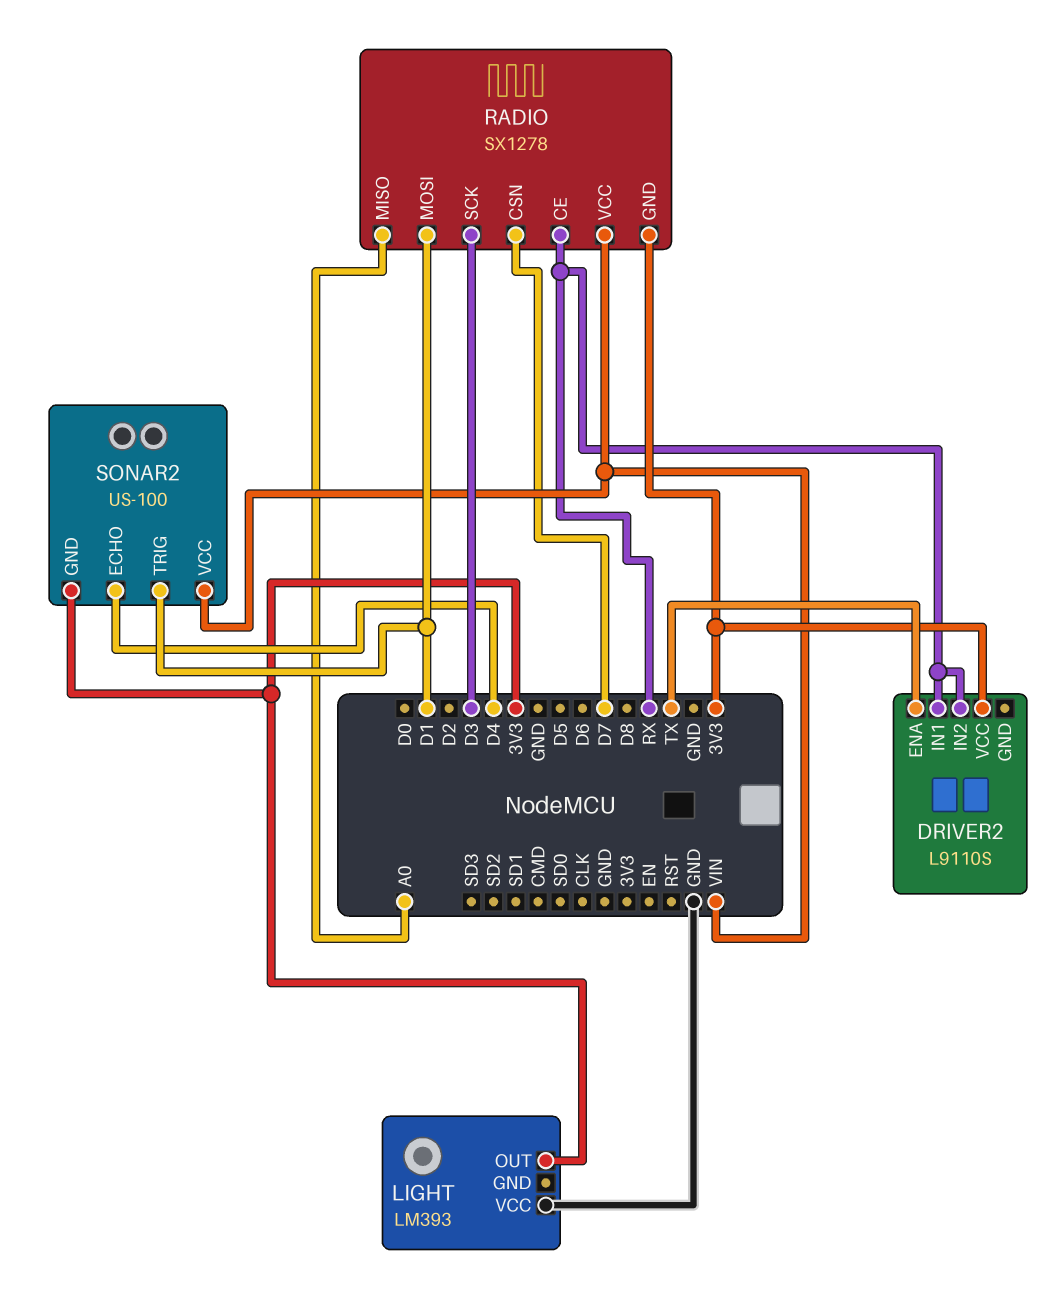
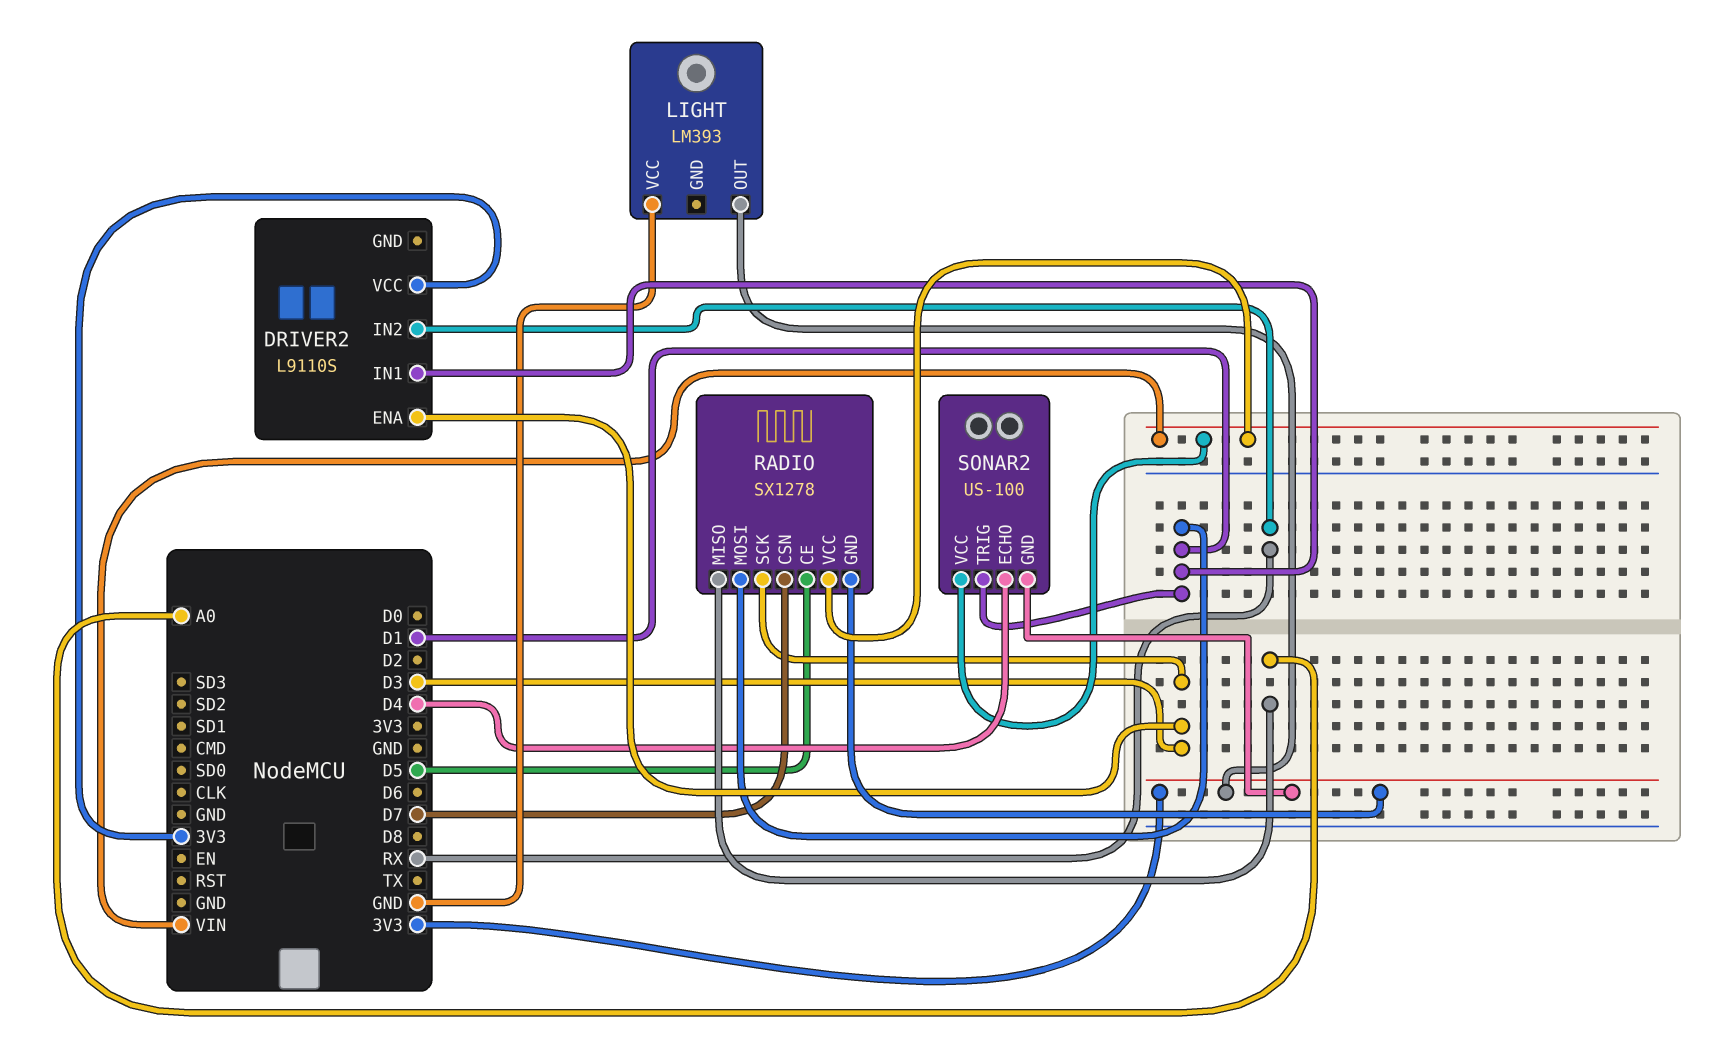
DRIVER2 pin ENA: TX -> D3
DRIVER2 pin IN1: RX -> D1
RADIO pin CE: RX -> D5

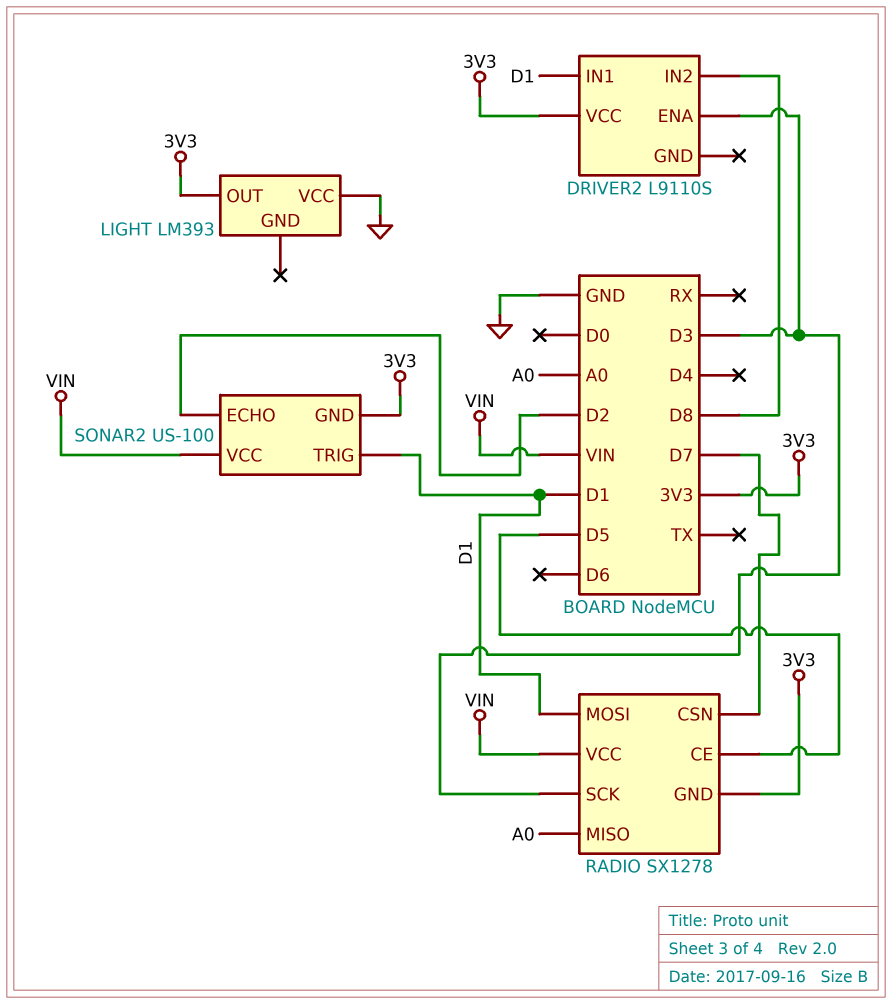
DRIVER2 pin IN2: RX -> D8
SONAR2 pin ECHO: D4 -> D2

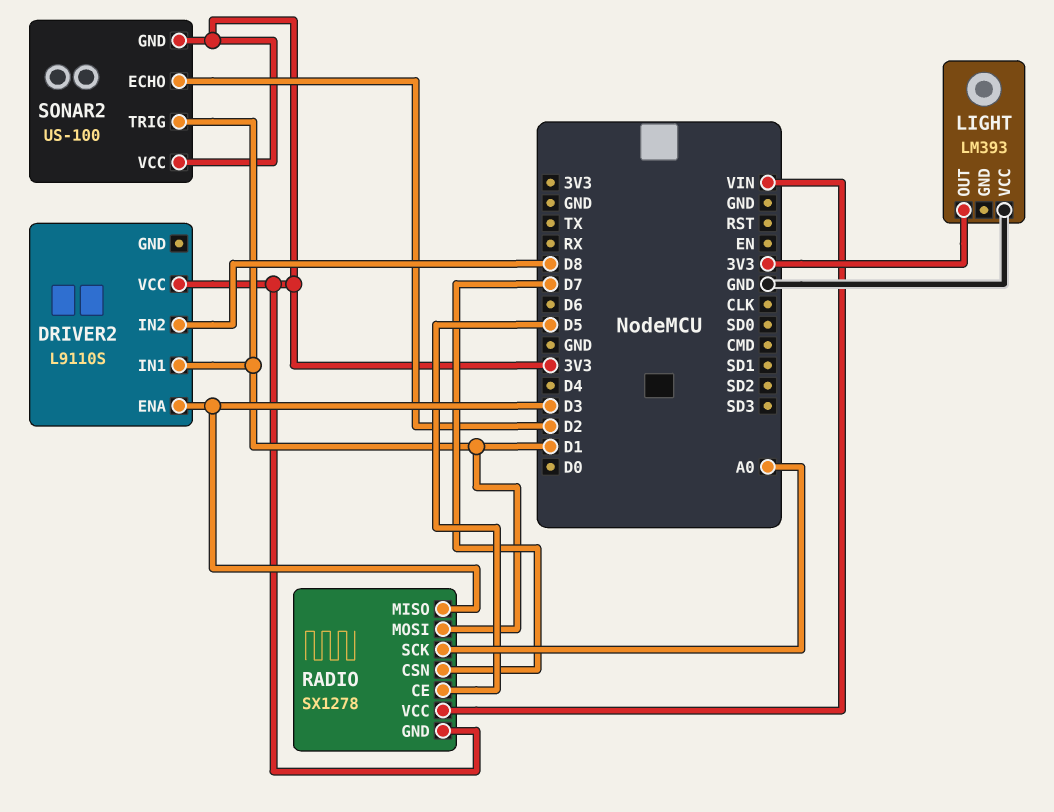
RADIO pin MISO: A0 -> D3
RADIO pin SCK: D3 -> A0
SONAR2 pin VCC: VIN -> 3V3

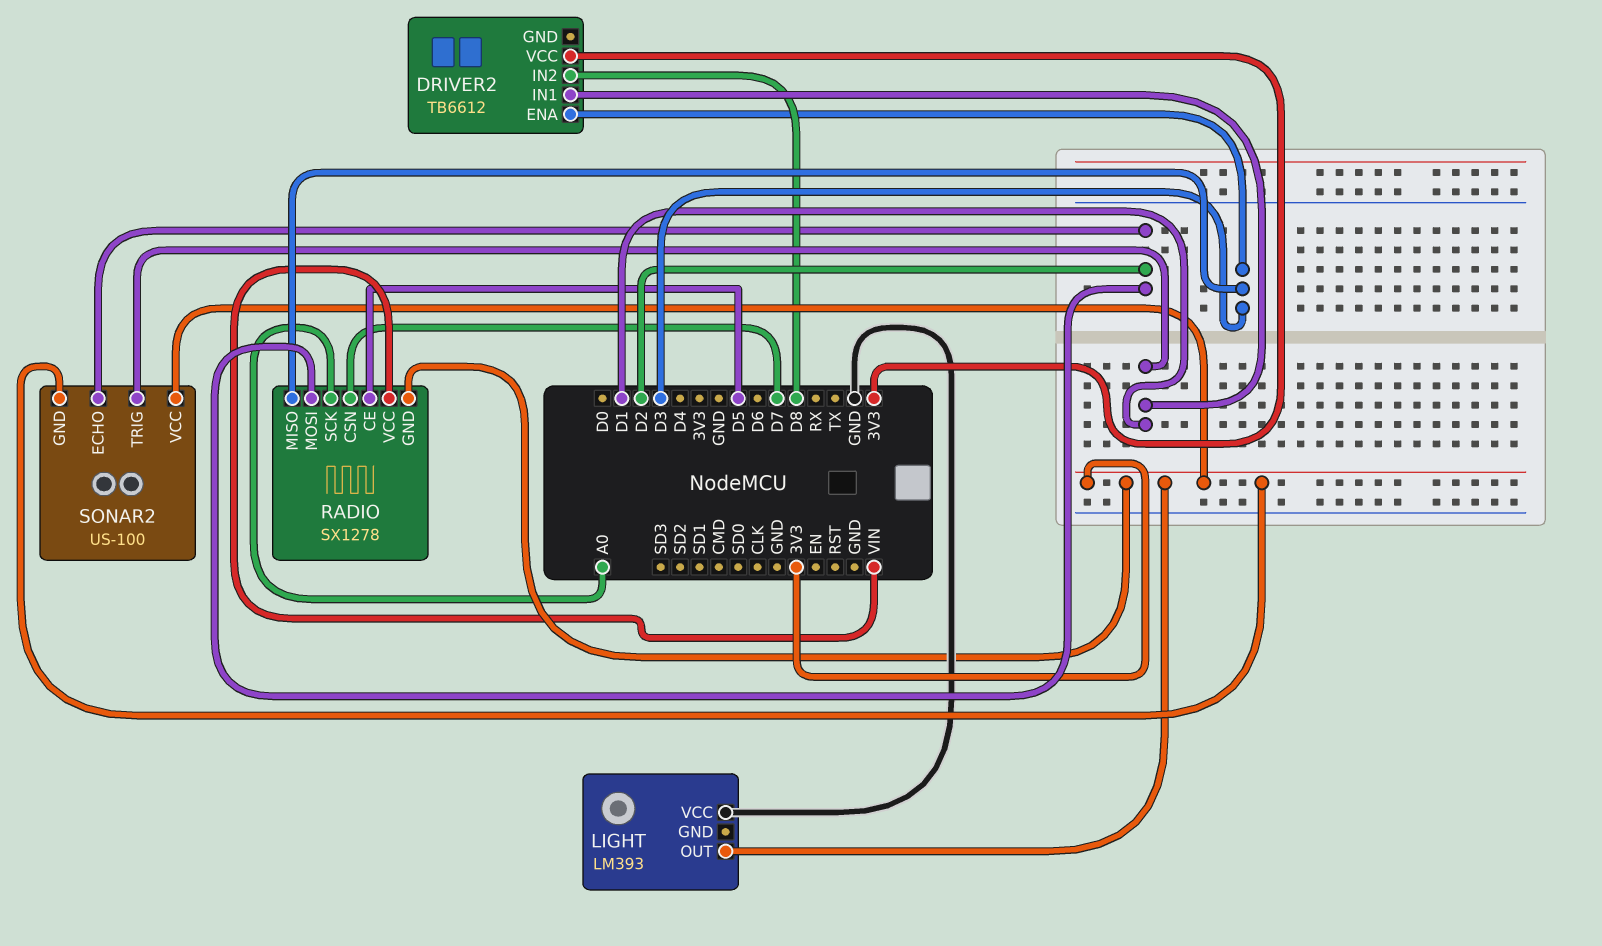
DRIVER2: L9110S -> TB6612
RADIO pin MOSI: D1 -> D2

